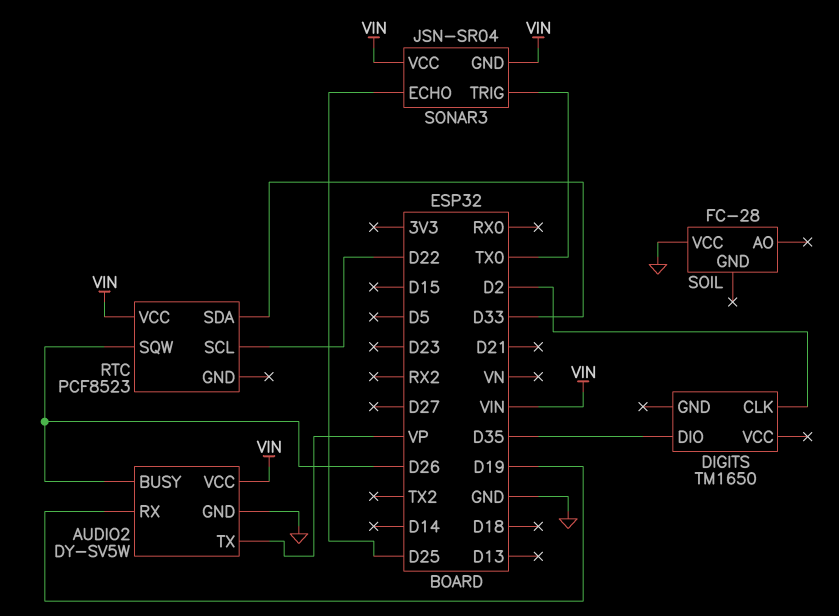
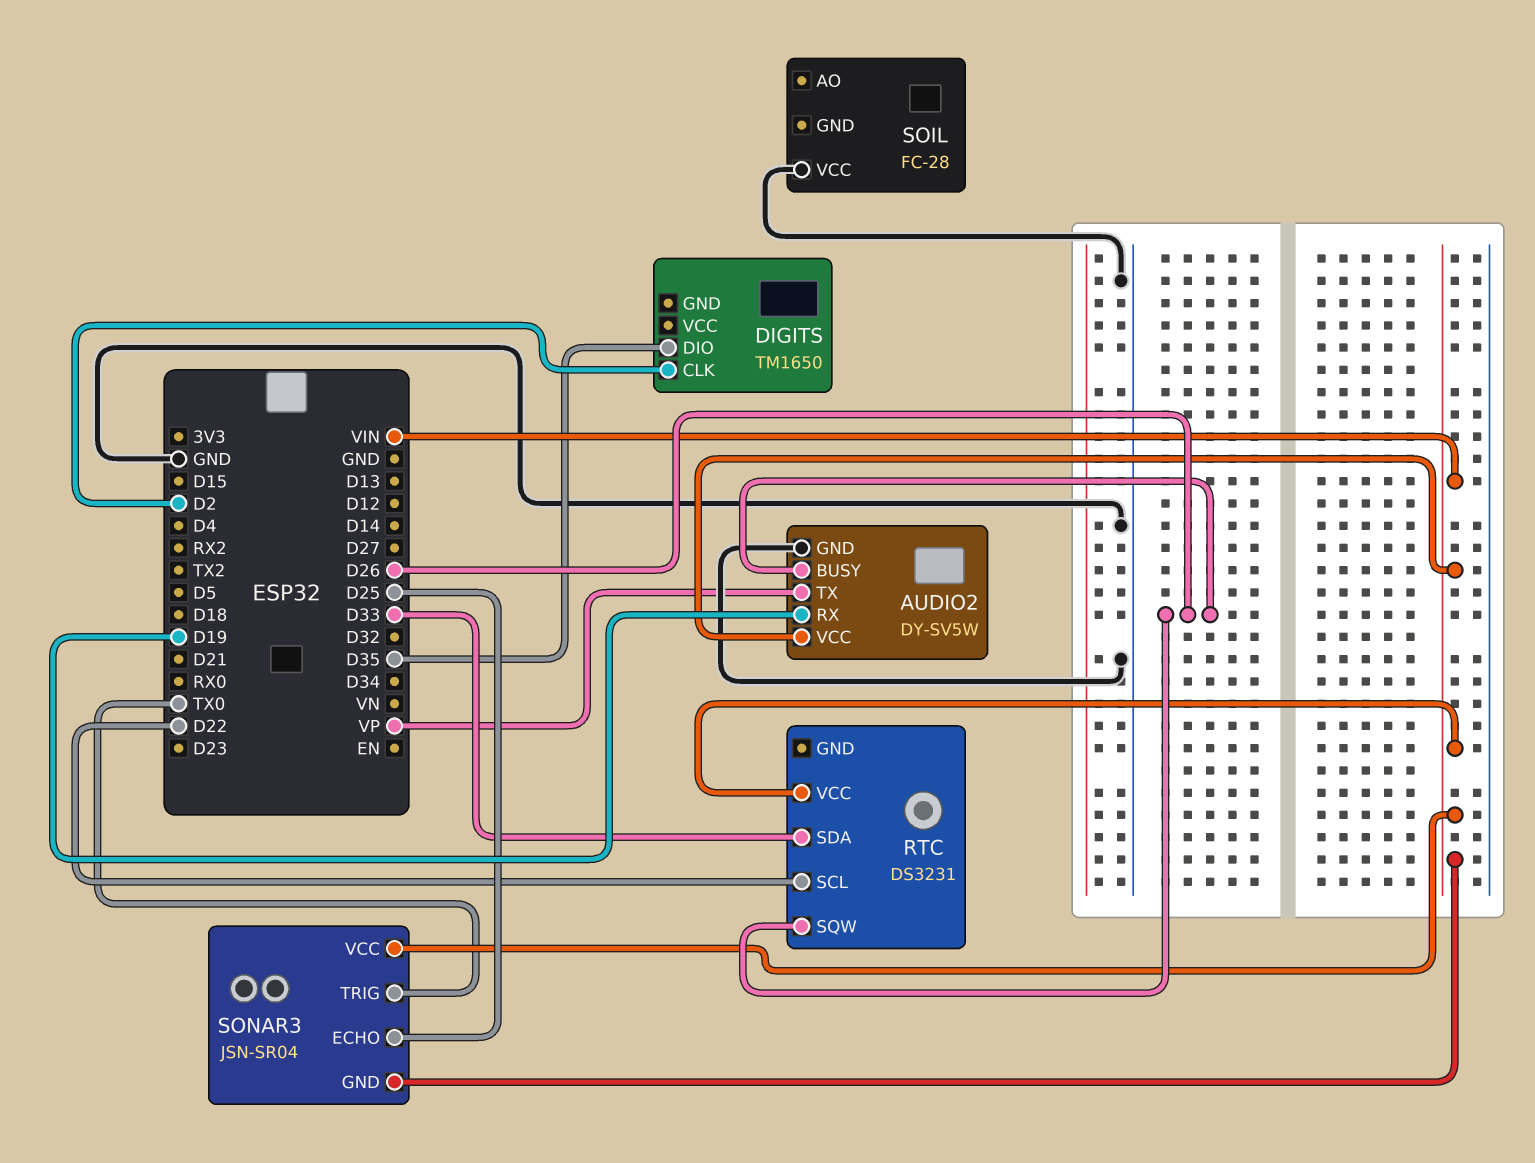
RTC: PCF8523 -> DS3231

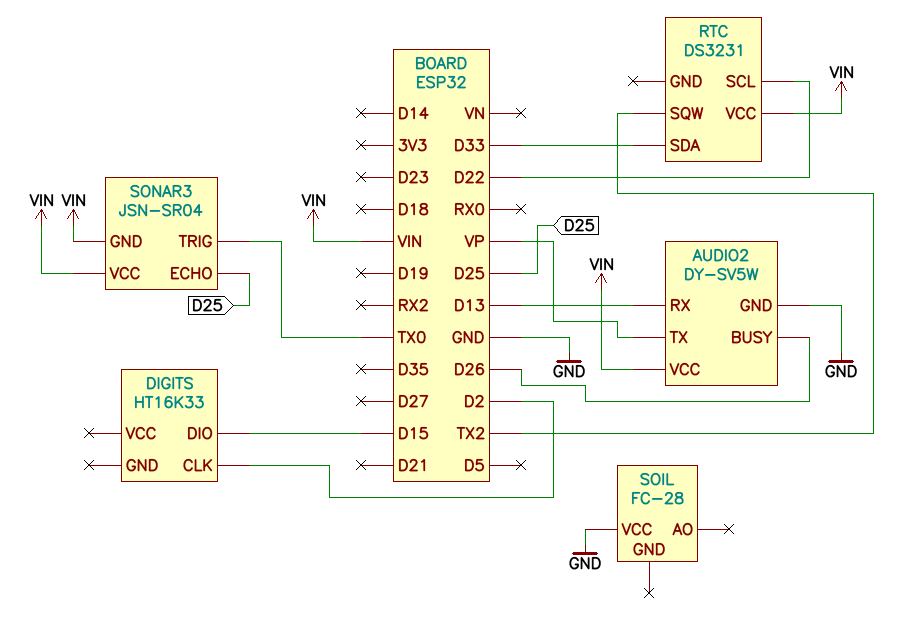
AUDIO2 pin RX: D19 -> D13
DIGITS: TM1650 -> HT16K33
DIGITS pin DIO: D35 -> D15
RTC pin SQW: D26 -> TX2

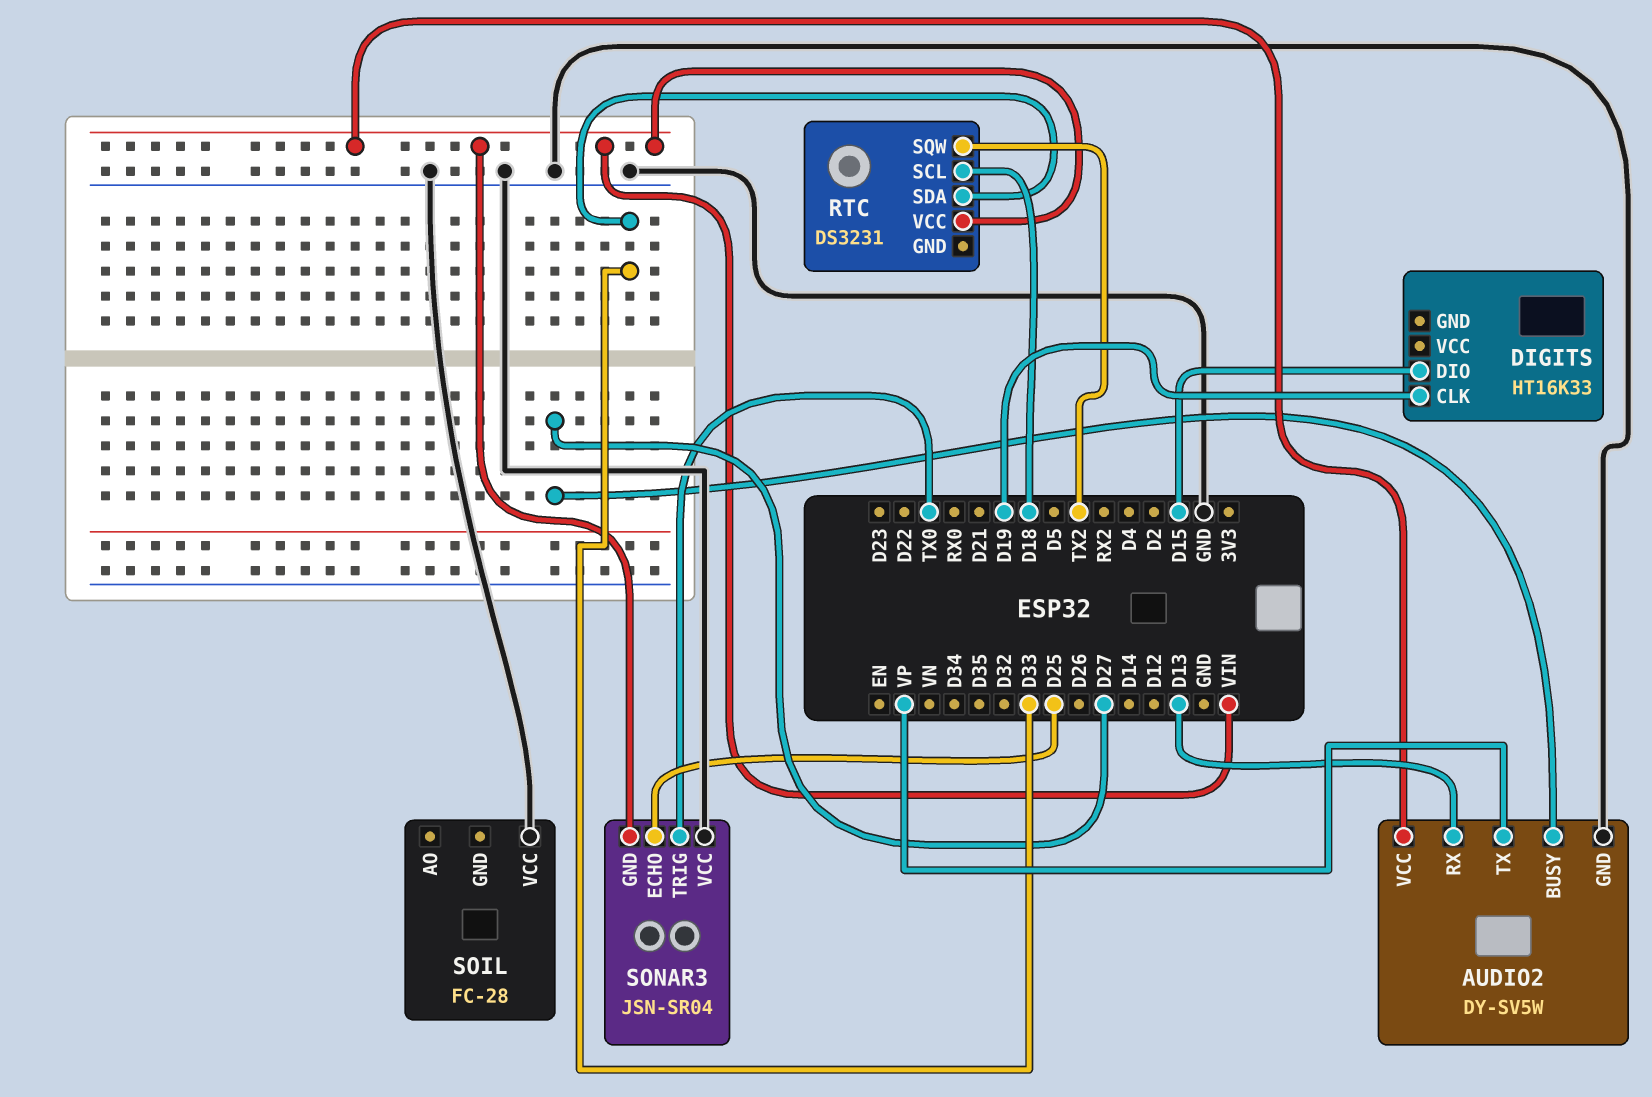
AUDIO2 pin BUSY: D26 -> D27
DIGITS pin CLK: D2 -> D19
RTC pin SCL: D22 -> D18
SONAR3 pin VCC: VIN -> GND

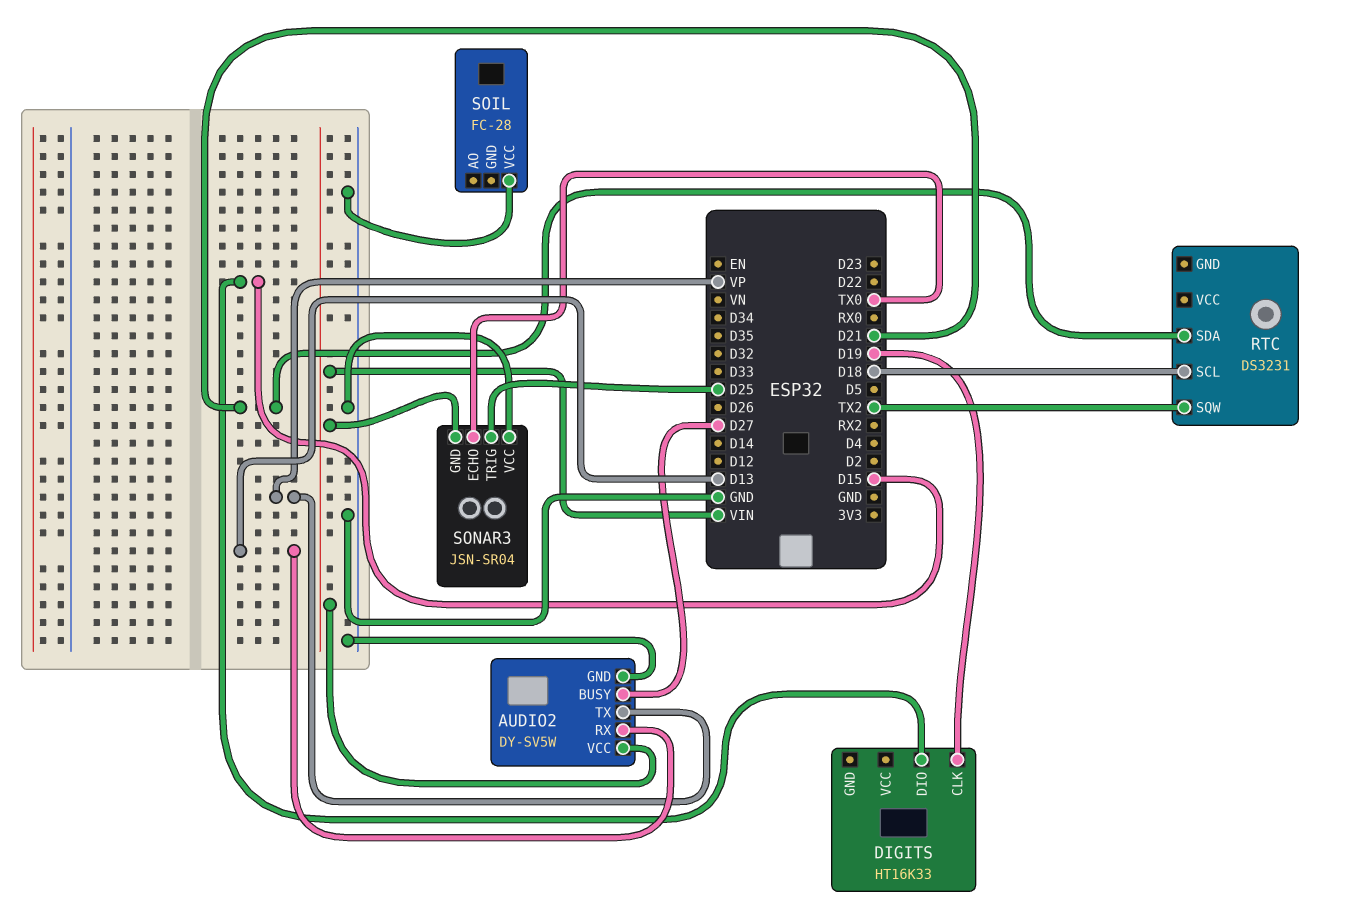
RTC pin SDA: D33 -> D21
RTC pin VCC: VIN -> none
SONAR3 pin ECHO: D25 -> TX0
SONAR3 pin TRIG: TX0 -> D25

